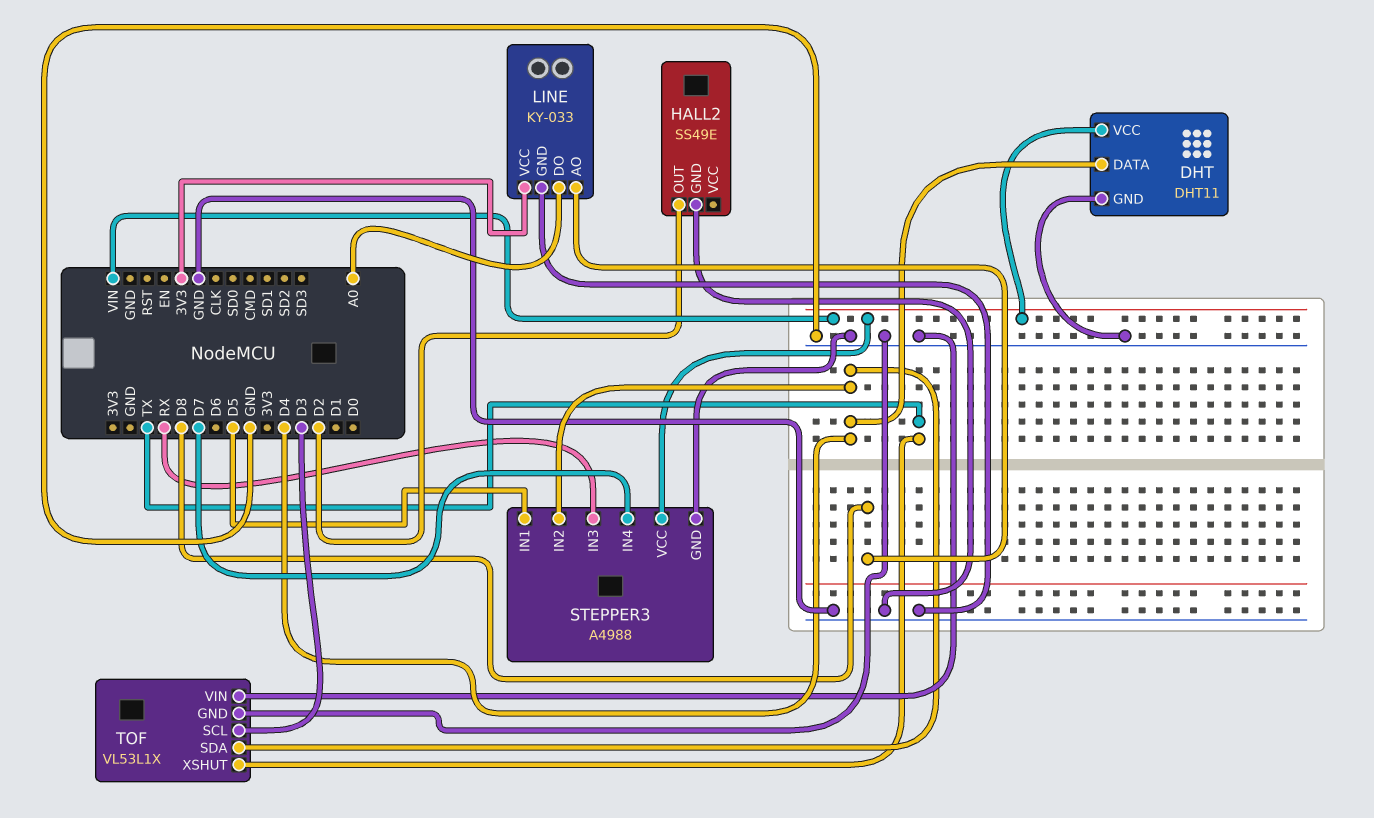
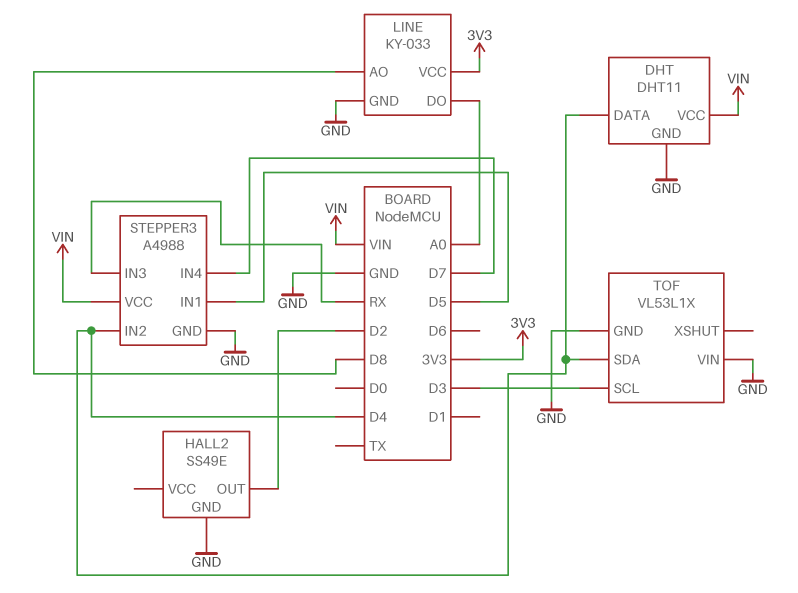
TOF pin XSHUT: TX -> none

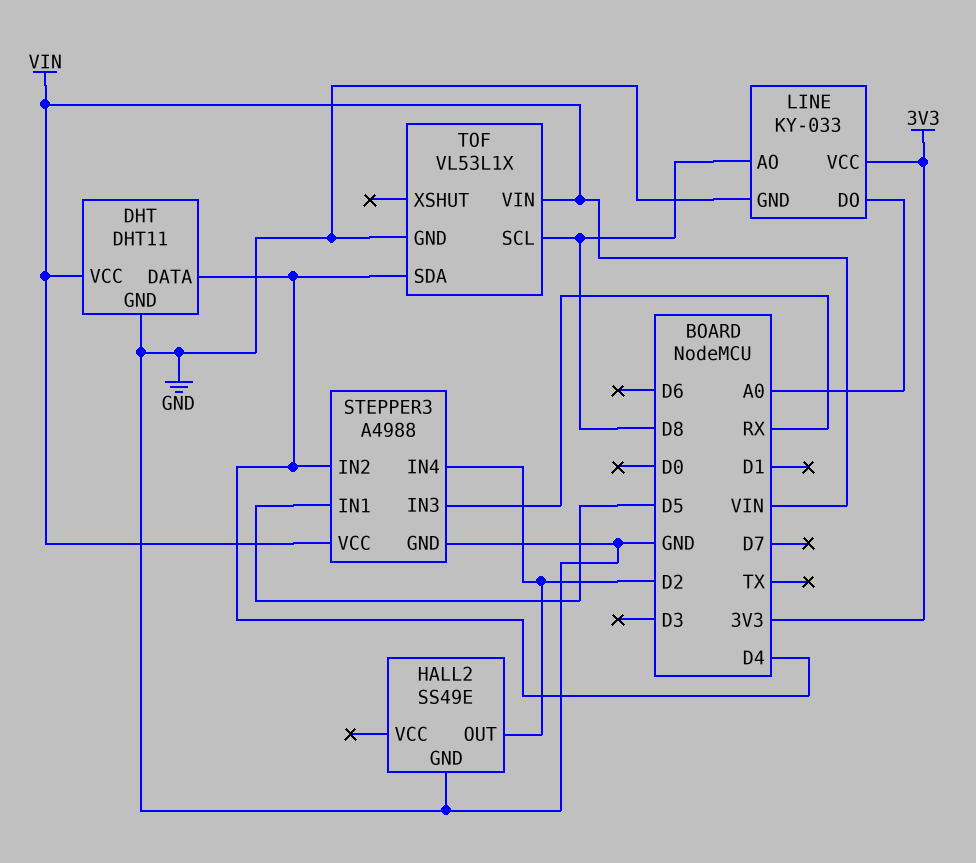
STEPPER3 pin IN4: D7 -> D2
TOF pin SCL: D3 -> D8
TOF pin VIN: GND -> VIN

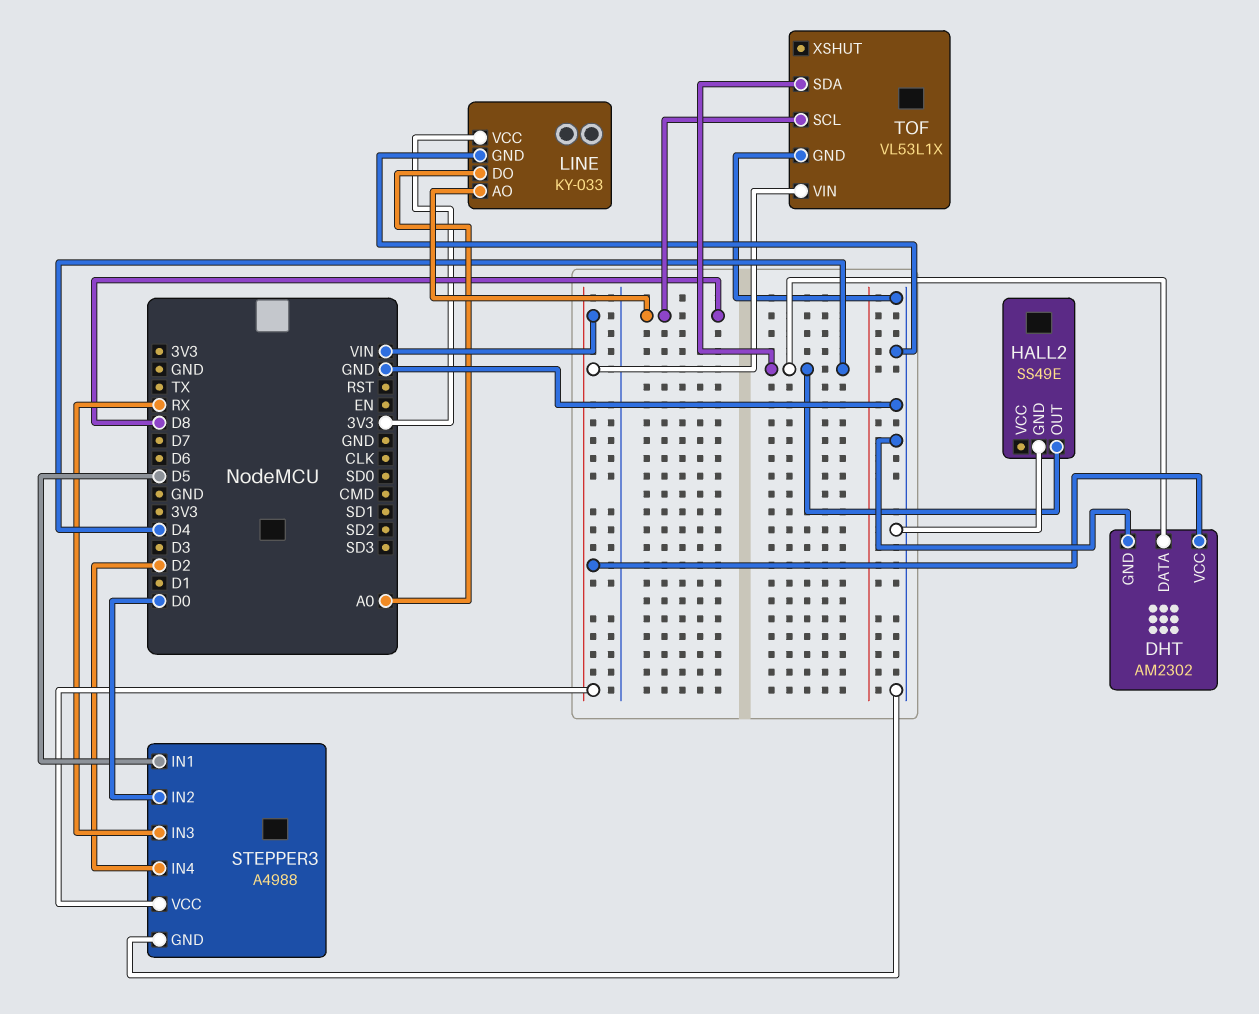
DHT: DHT11 -> AM2302
HALL2 pin OUT: D2 -> D4
STEPPER3 pin IN2: D4 -> D0

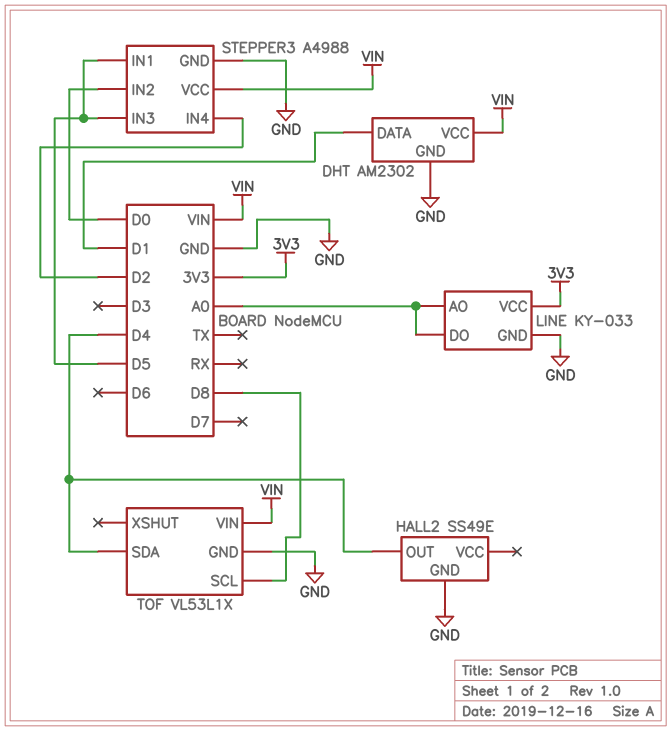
DHT pin DATA: D4 -> D1
LINE pin AO: D8 -> A0
STEPPER3 pin IN3: RX -> D5

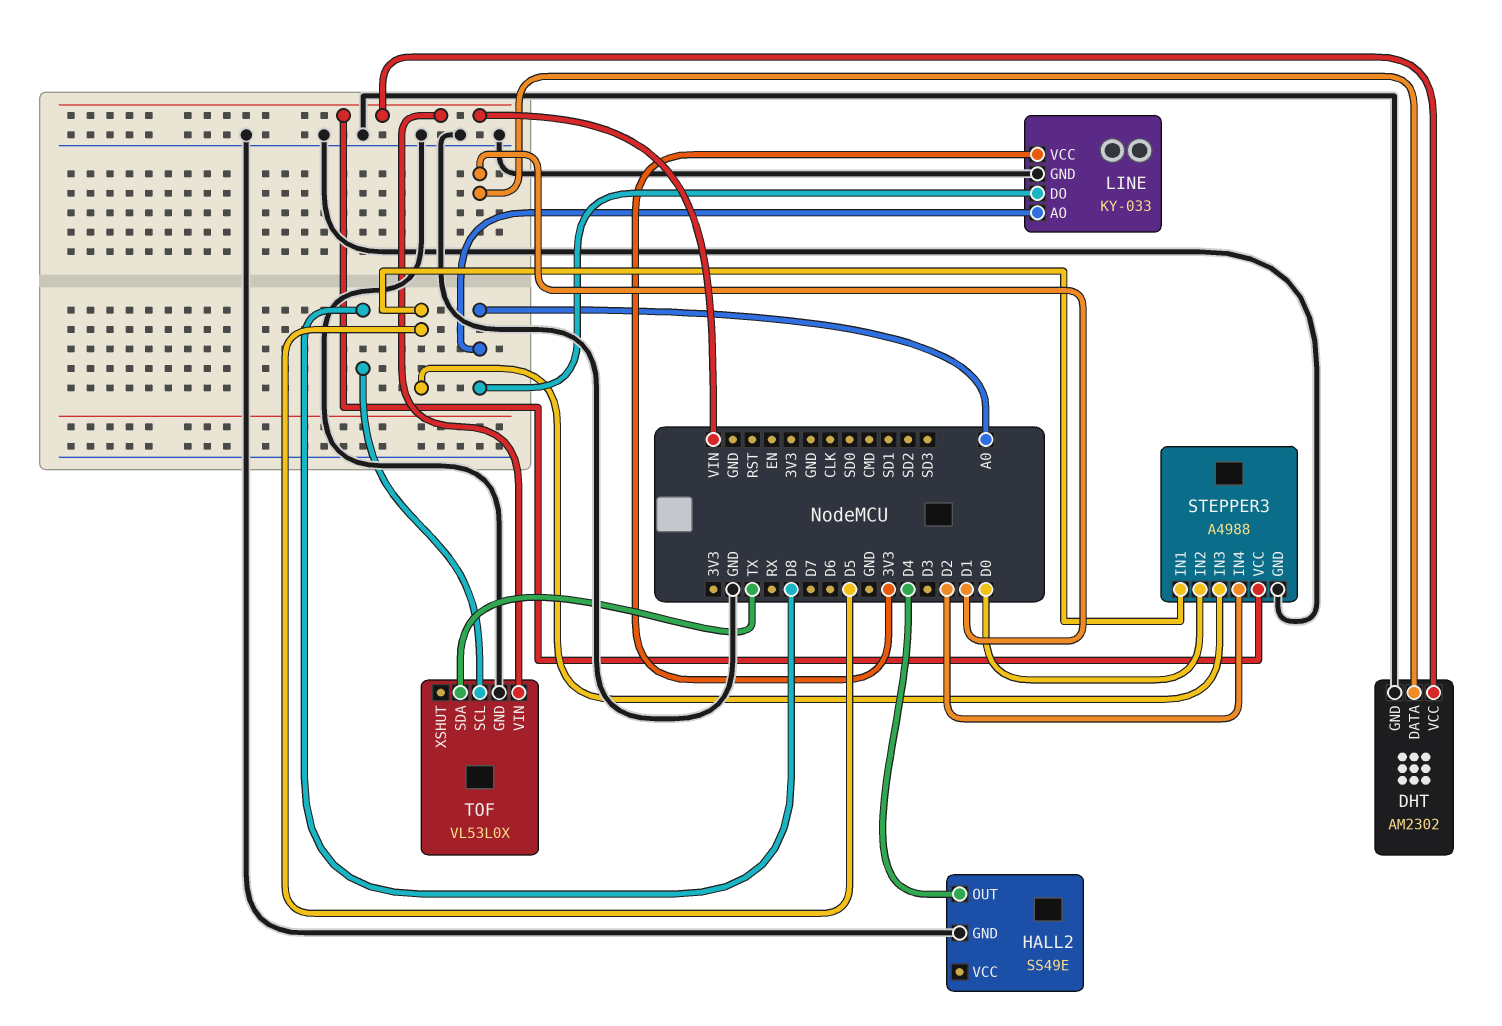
TOF: VL53L1X -> VL53L0X
TOF pin SDA: D4 -> TX

